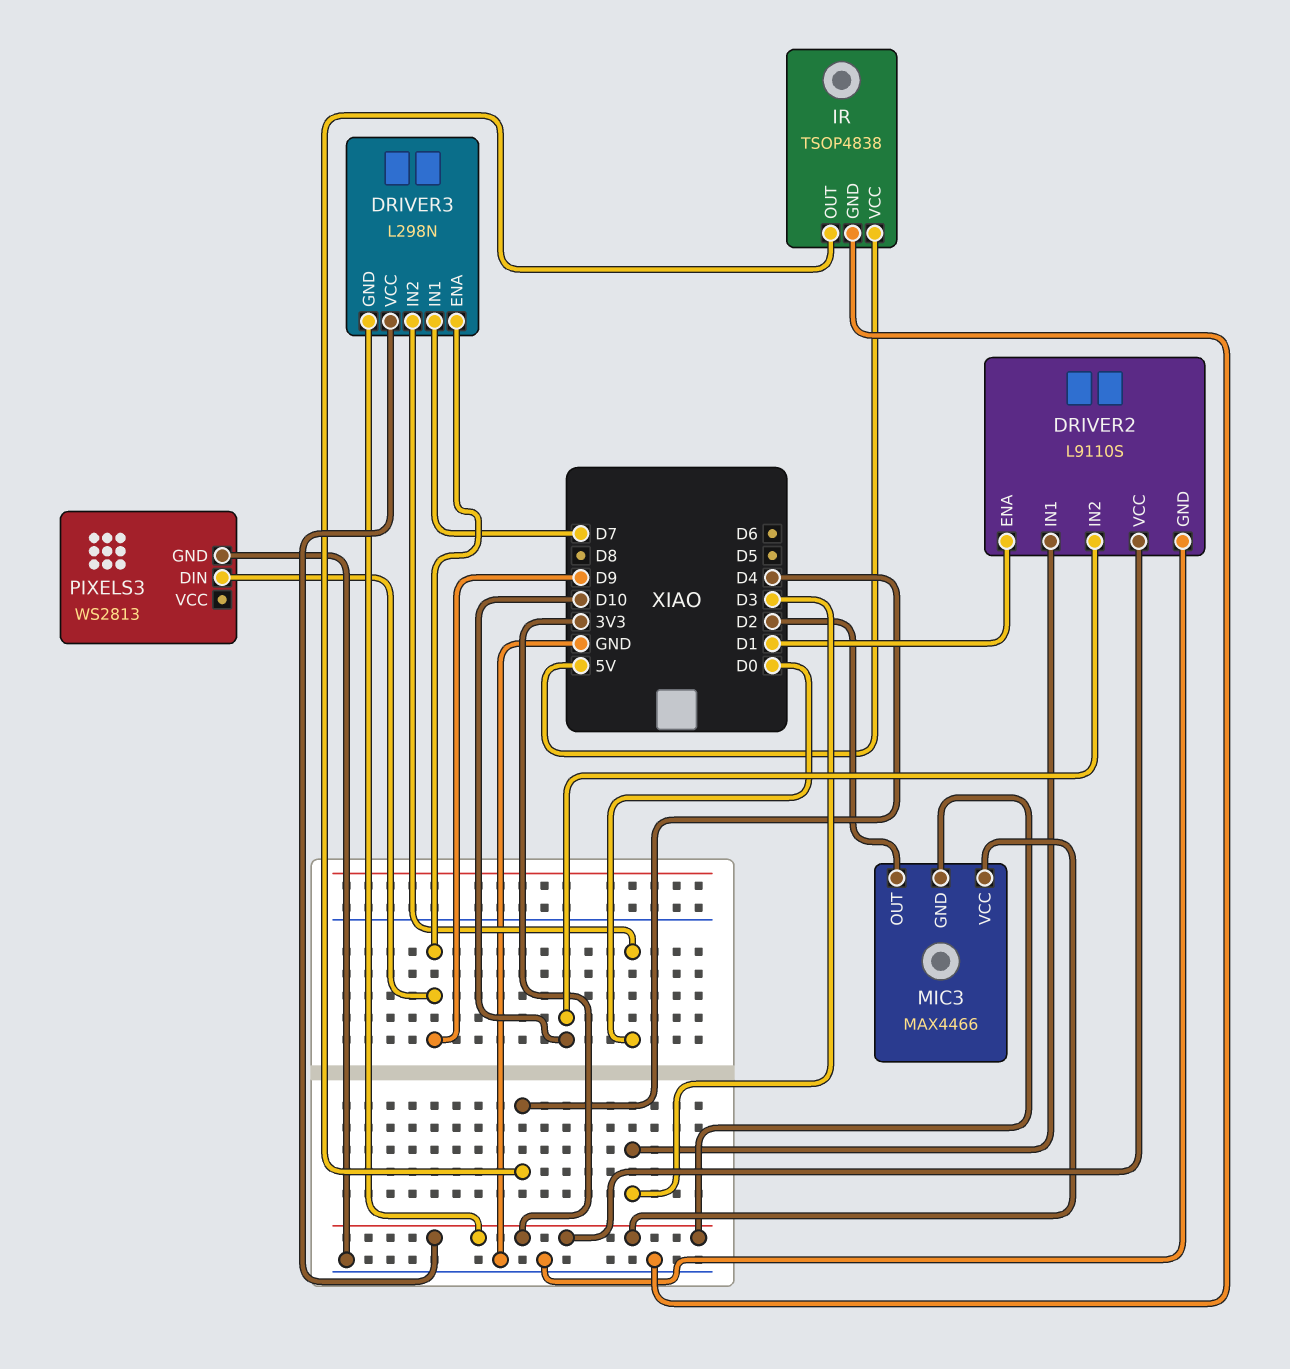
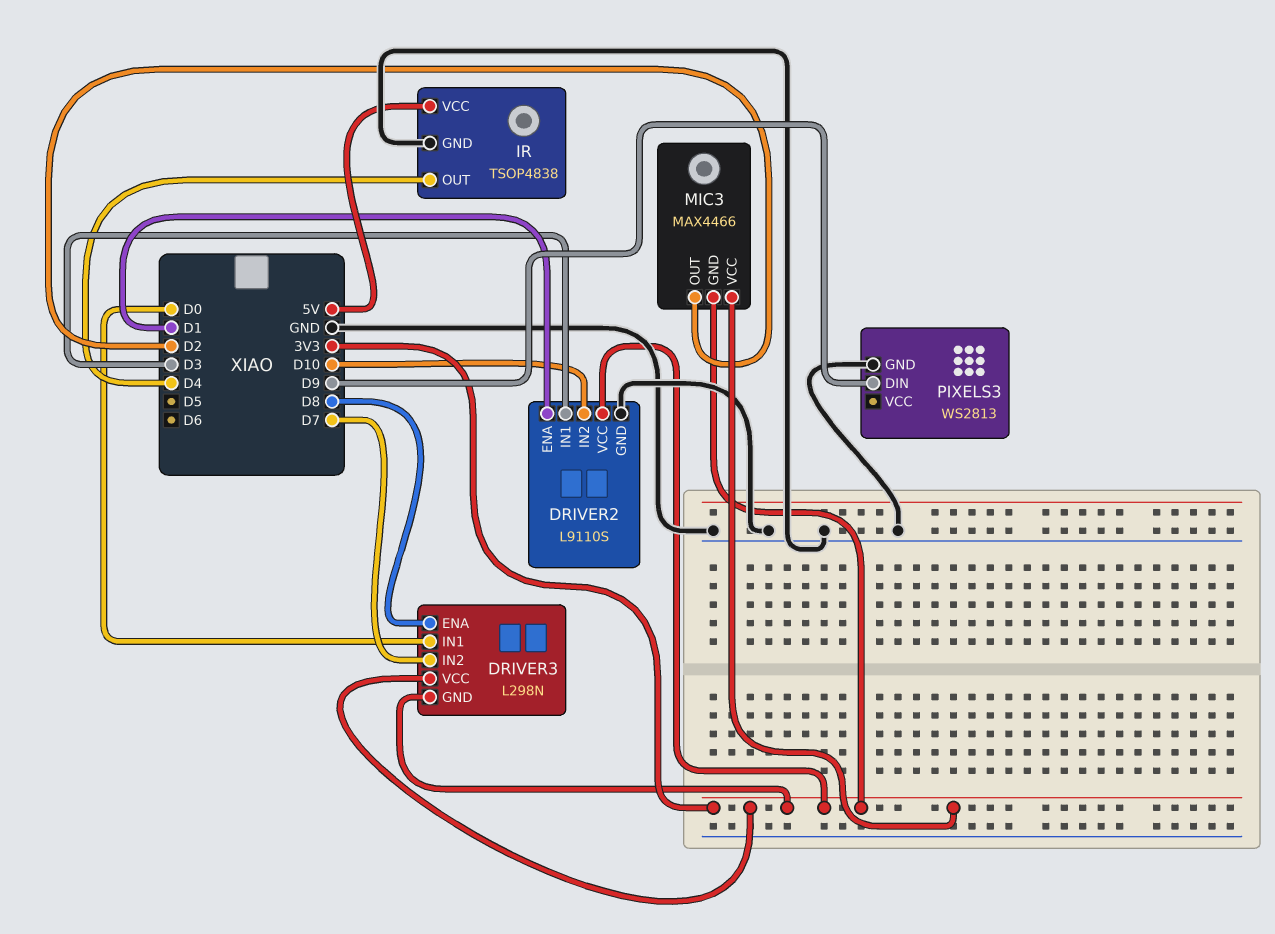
DRIVER3 pin ENA: D9 -> D8
DRIVER3 pin IN1: D7 -> D0
DRIVER3 pin IN2: D0 -> D7

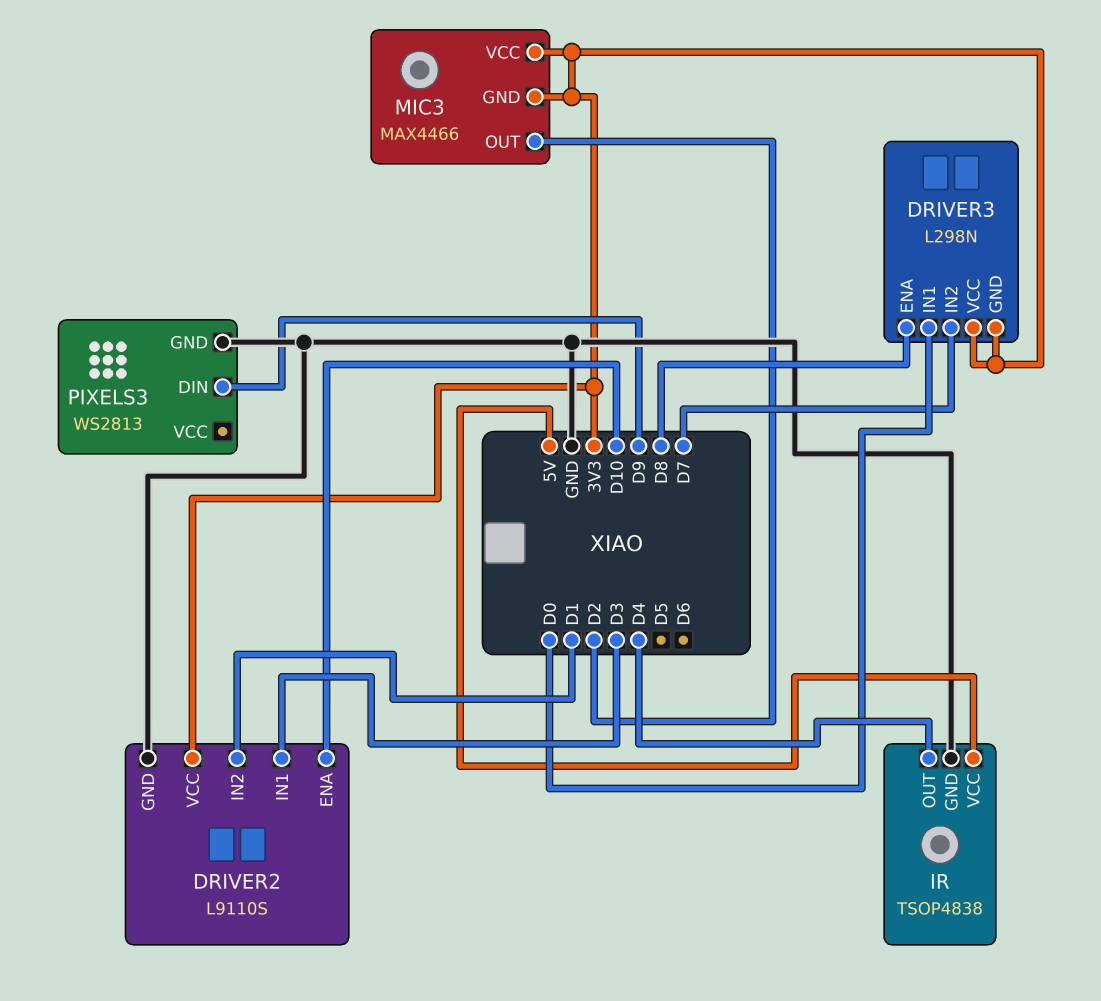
DRIVER2 pin ENA: D1 -> D10
DRIVER2 pin IN2: D10 -> D1

